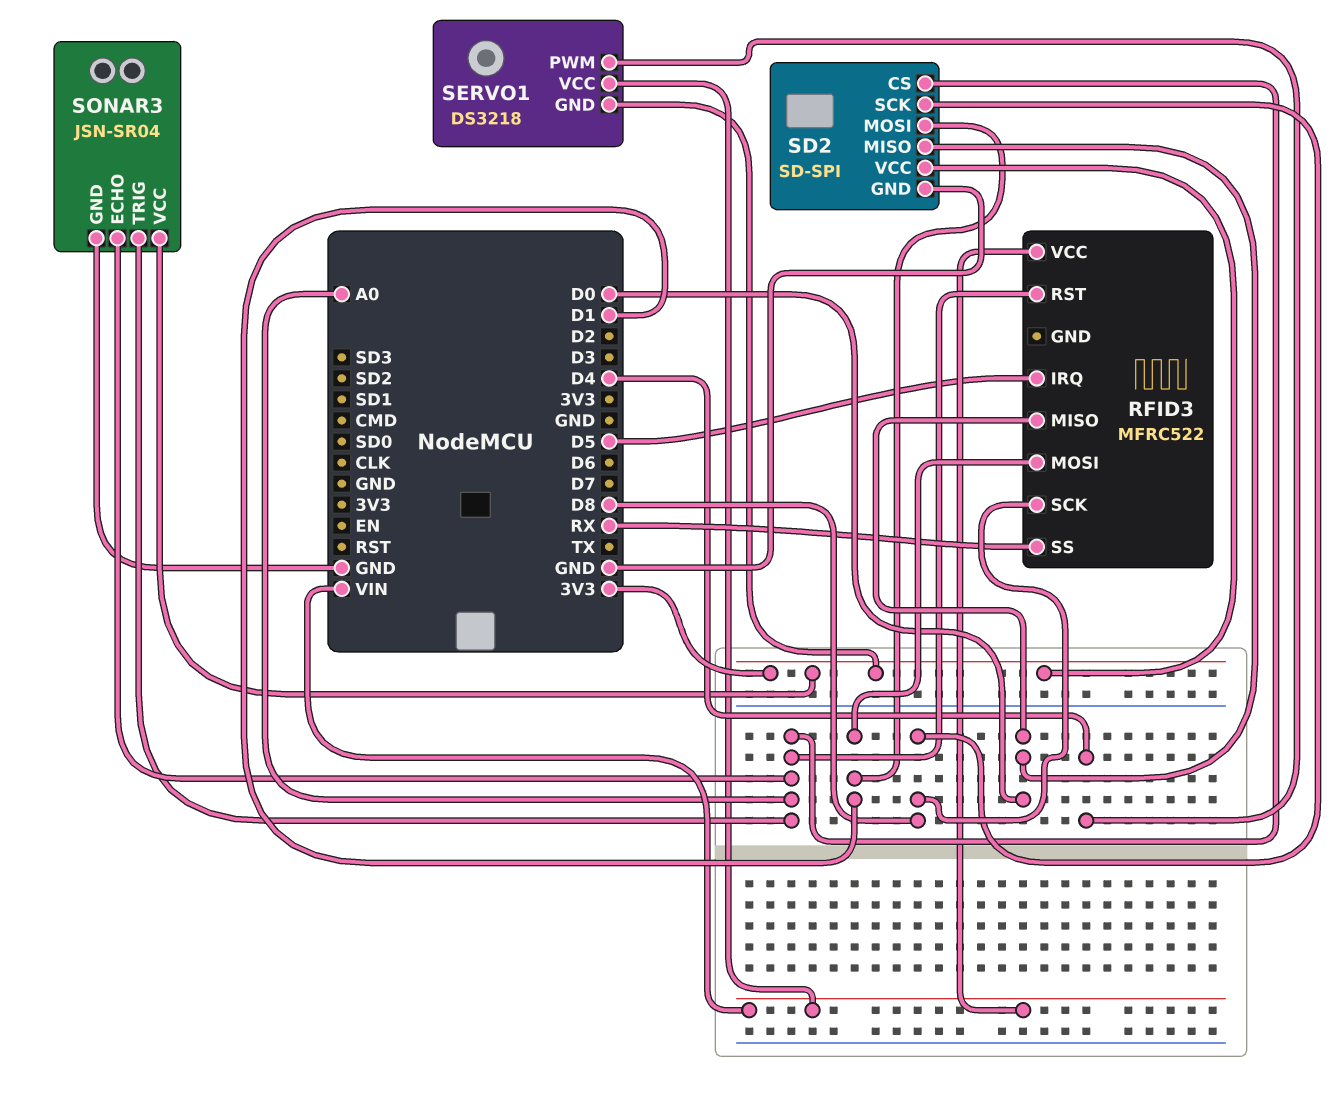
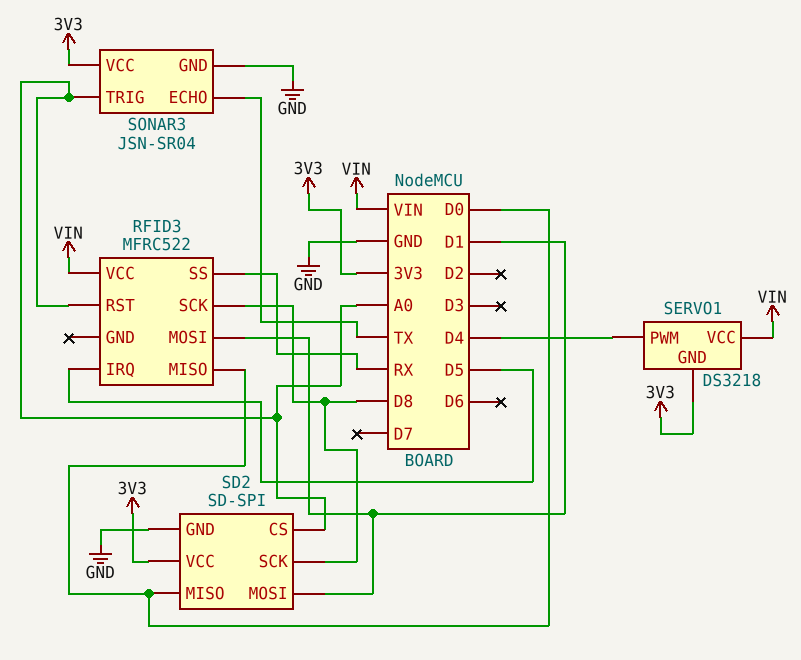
SONAR3 pin ECHO: A0 -> TX

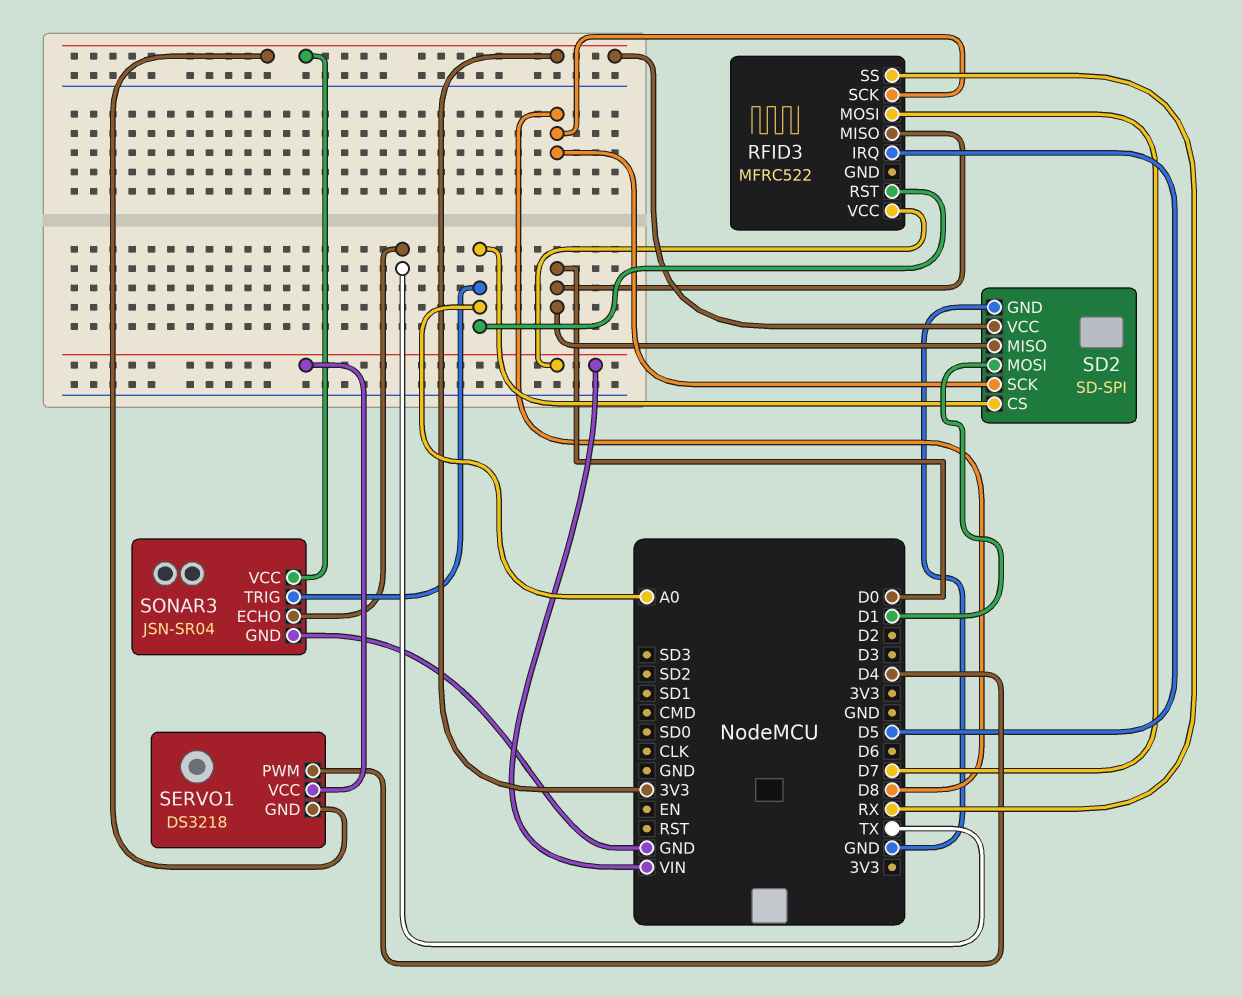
RFID3 pin MOSI: D1 -> D7

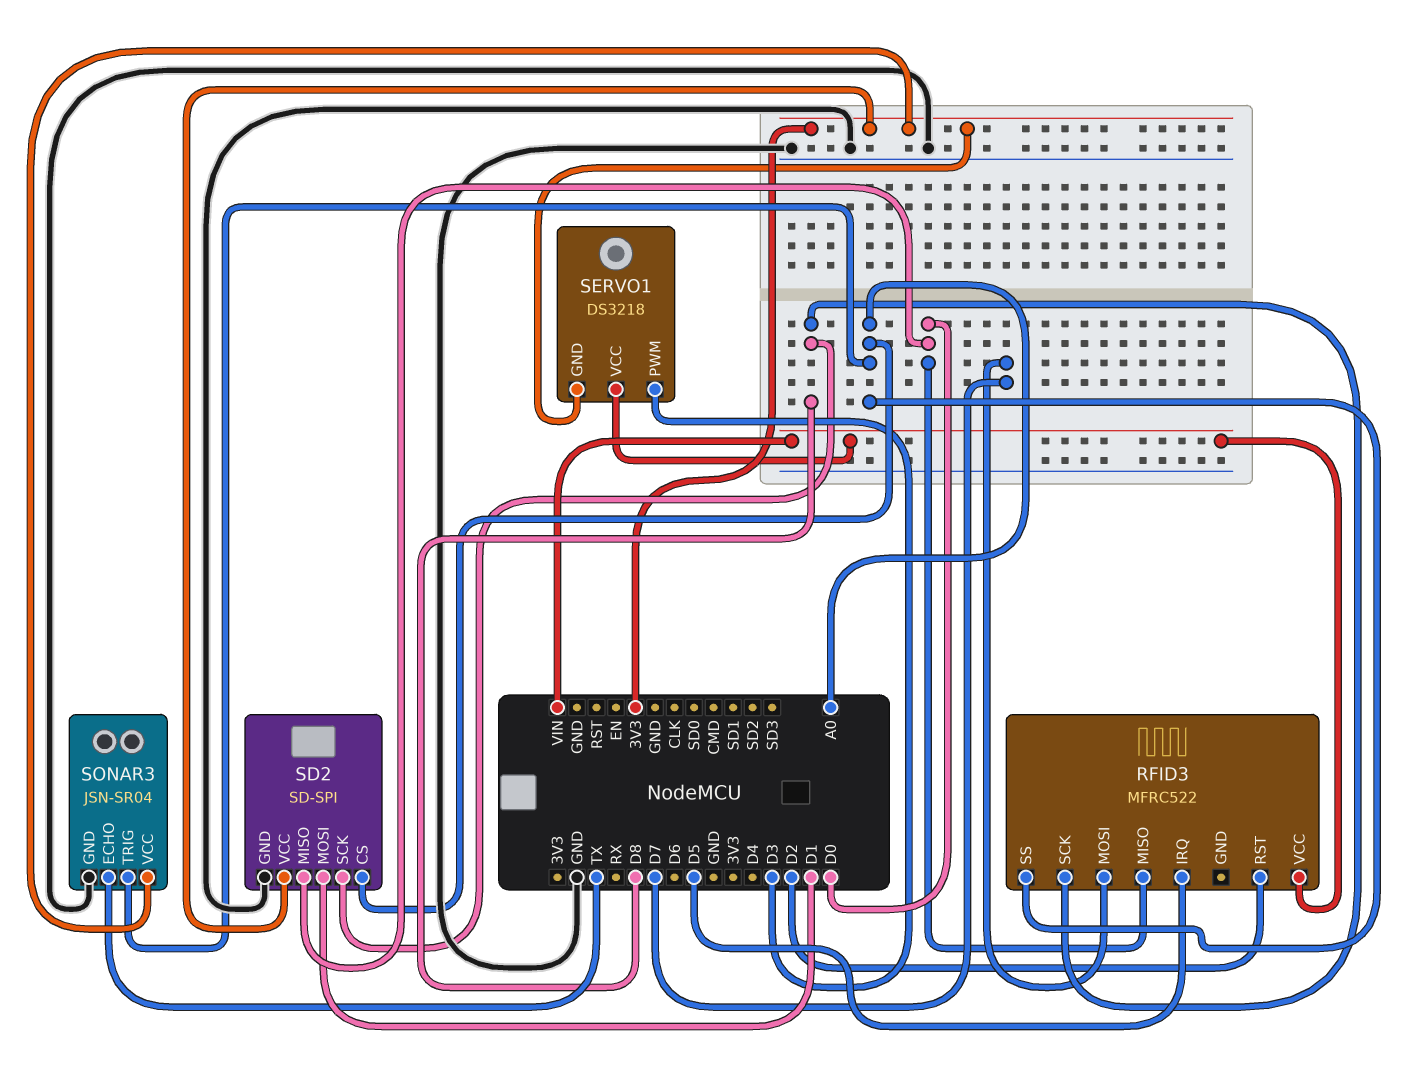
RFID3 pin RST: A0 -> D2
RFID3 pin SS: RX -> A0
SERVO1 pin PWM: D4 -> D3

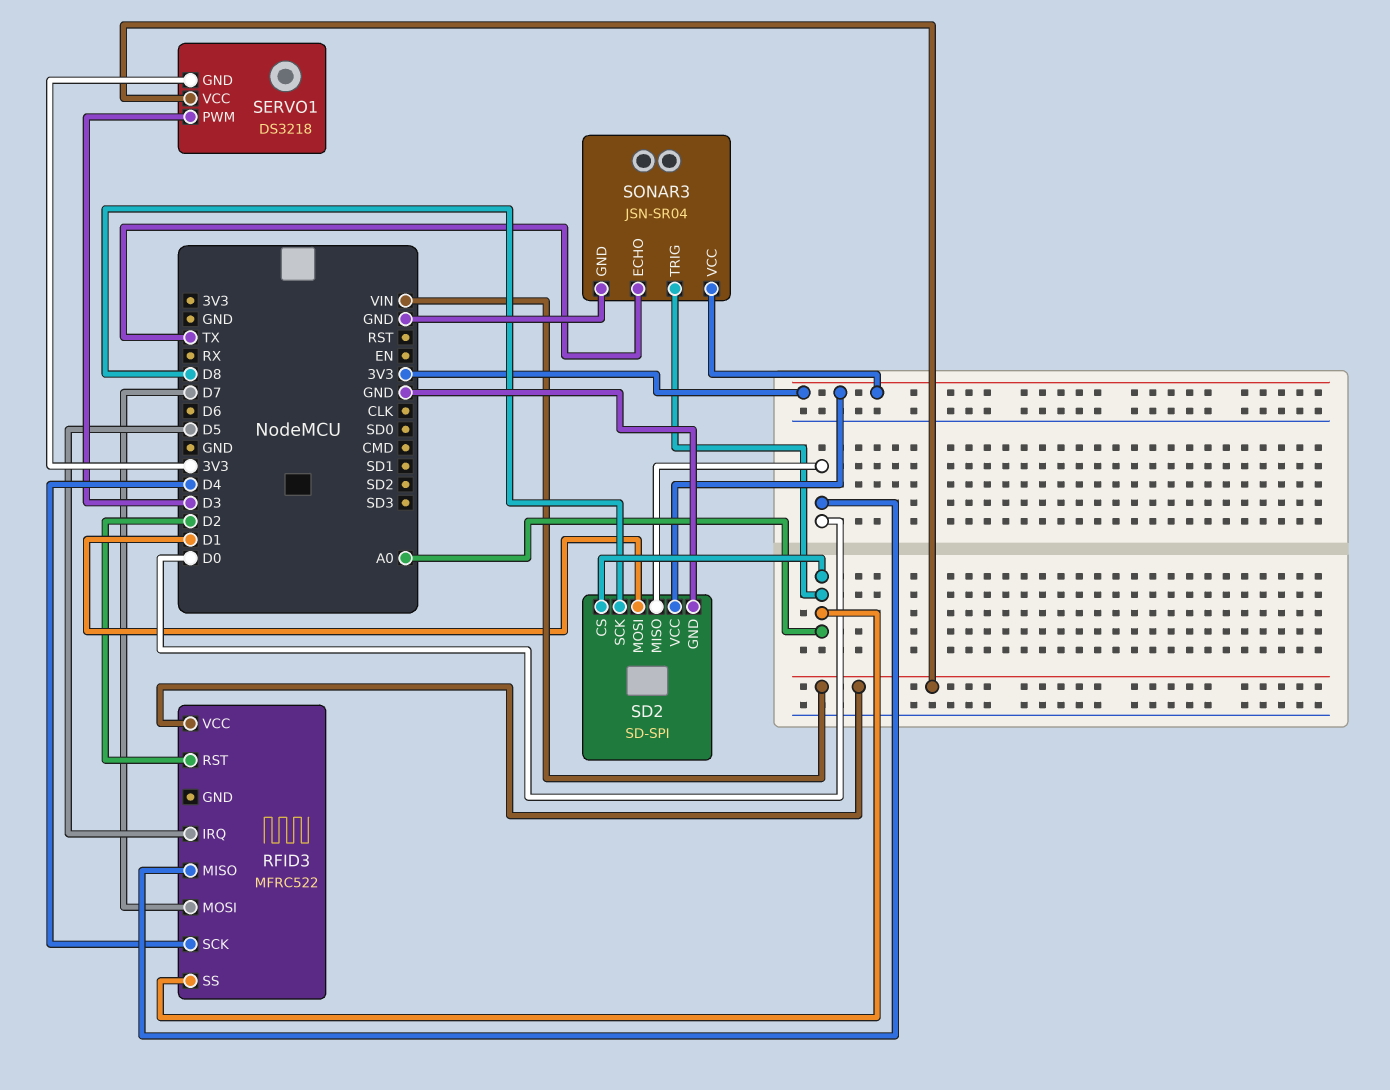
RFID3 pin SCK: D8 -> D4

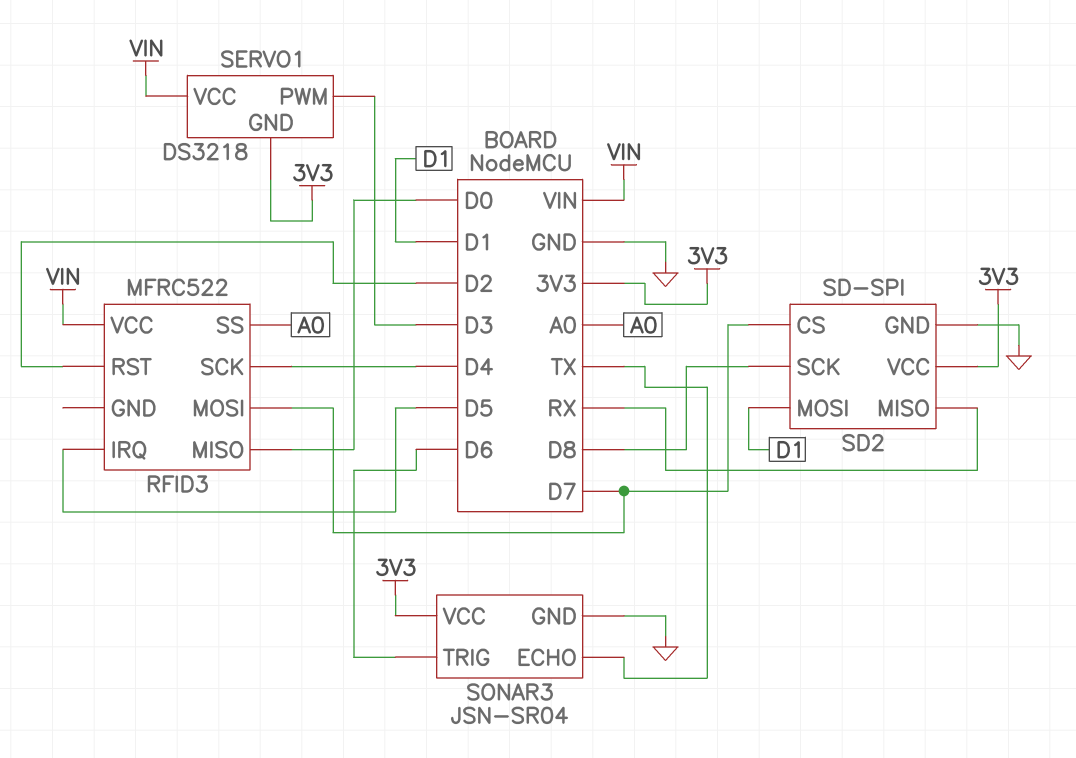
SD2 pin CS: A0 -> D7
SD2 pin MISO: D0 -> RX
SONAR3 pin TRIG: A0 -> D6

